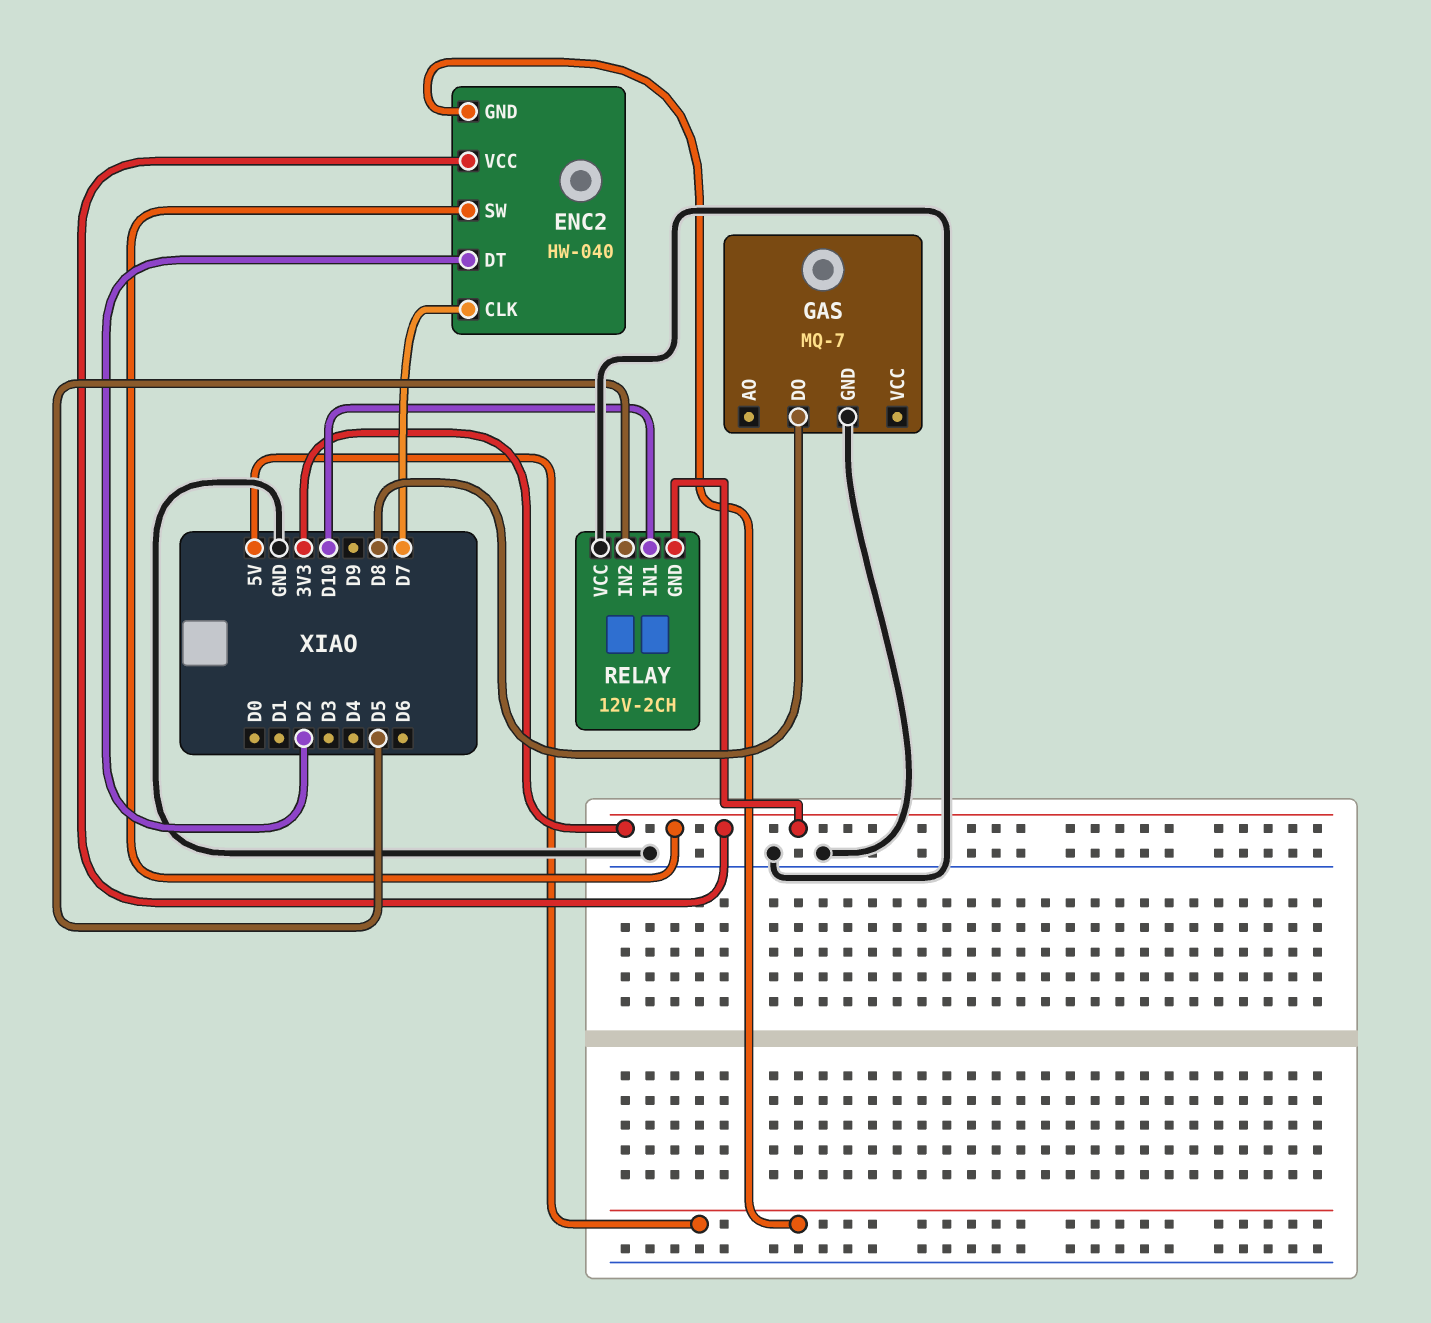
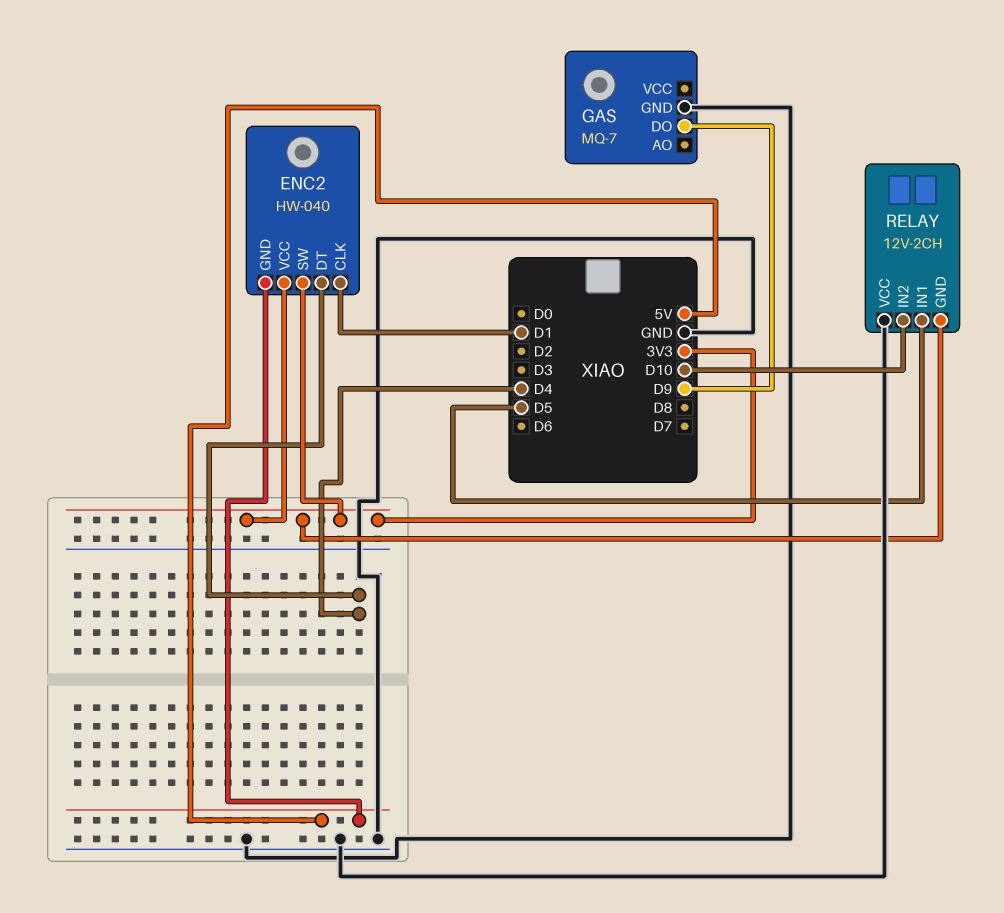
ENC2 pin CLK: D7 -> D1
ENC2 pin DT: D2 -> D4
GAS pin DO: D8 -> D9
RELAY pin IN1: D10 -> D5
RELAY pin IN2: D5 -> D10

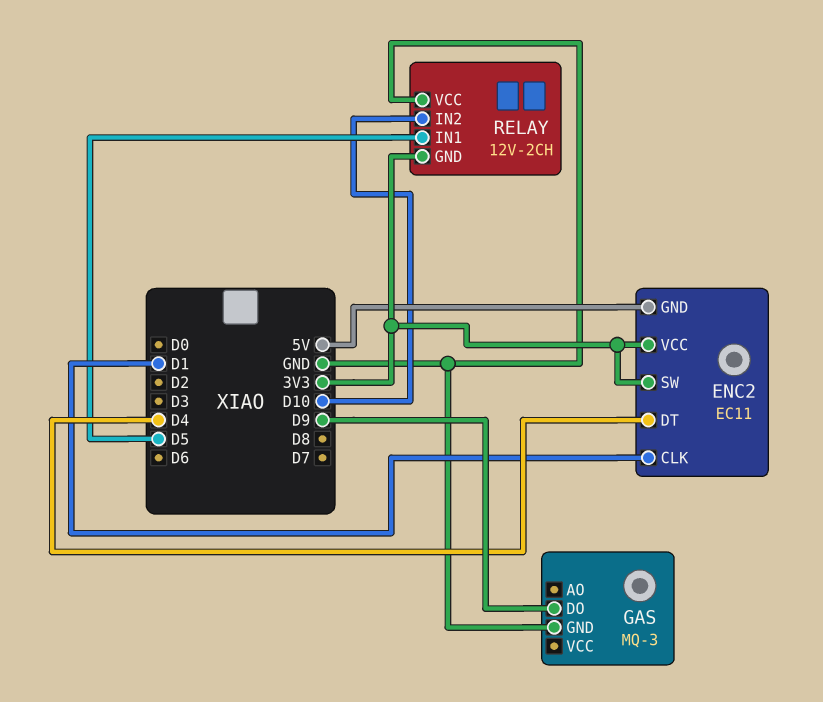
ENC2: HW-040 -> EC11
GAS: MQ-7 -> MQ-3

